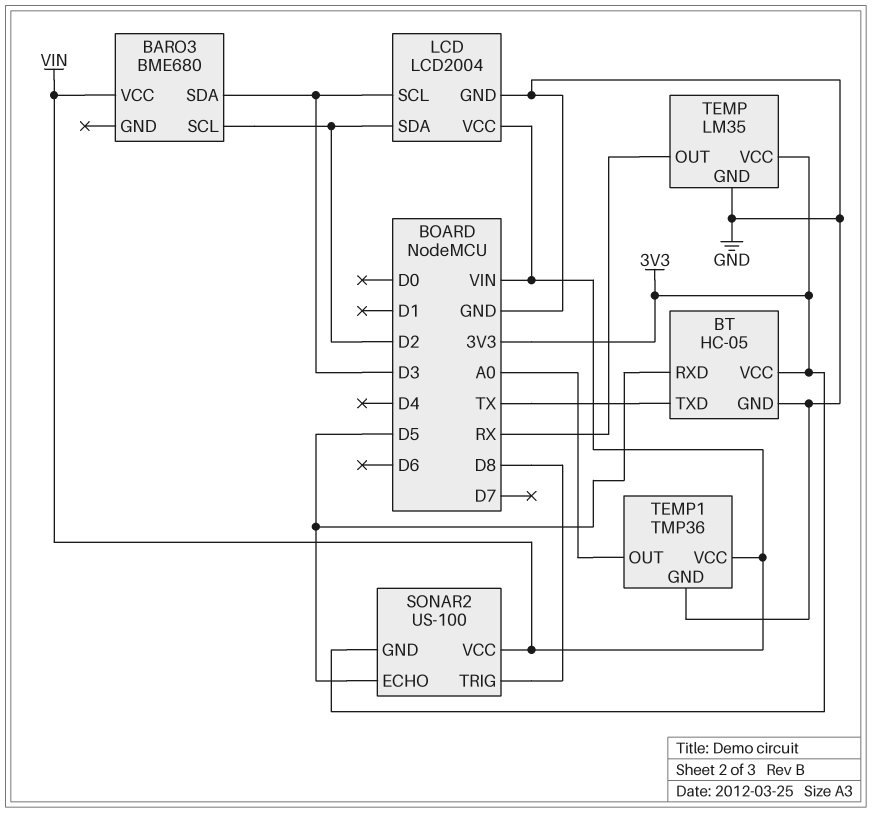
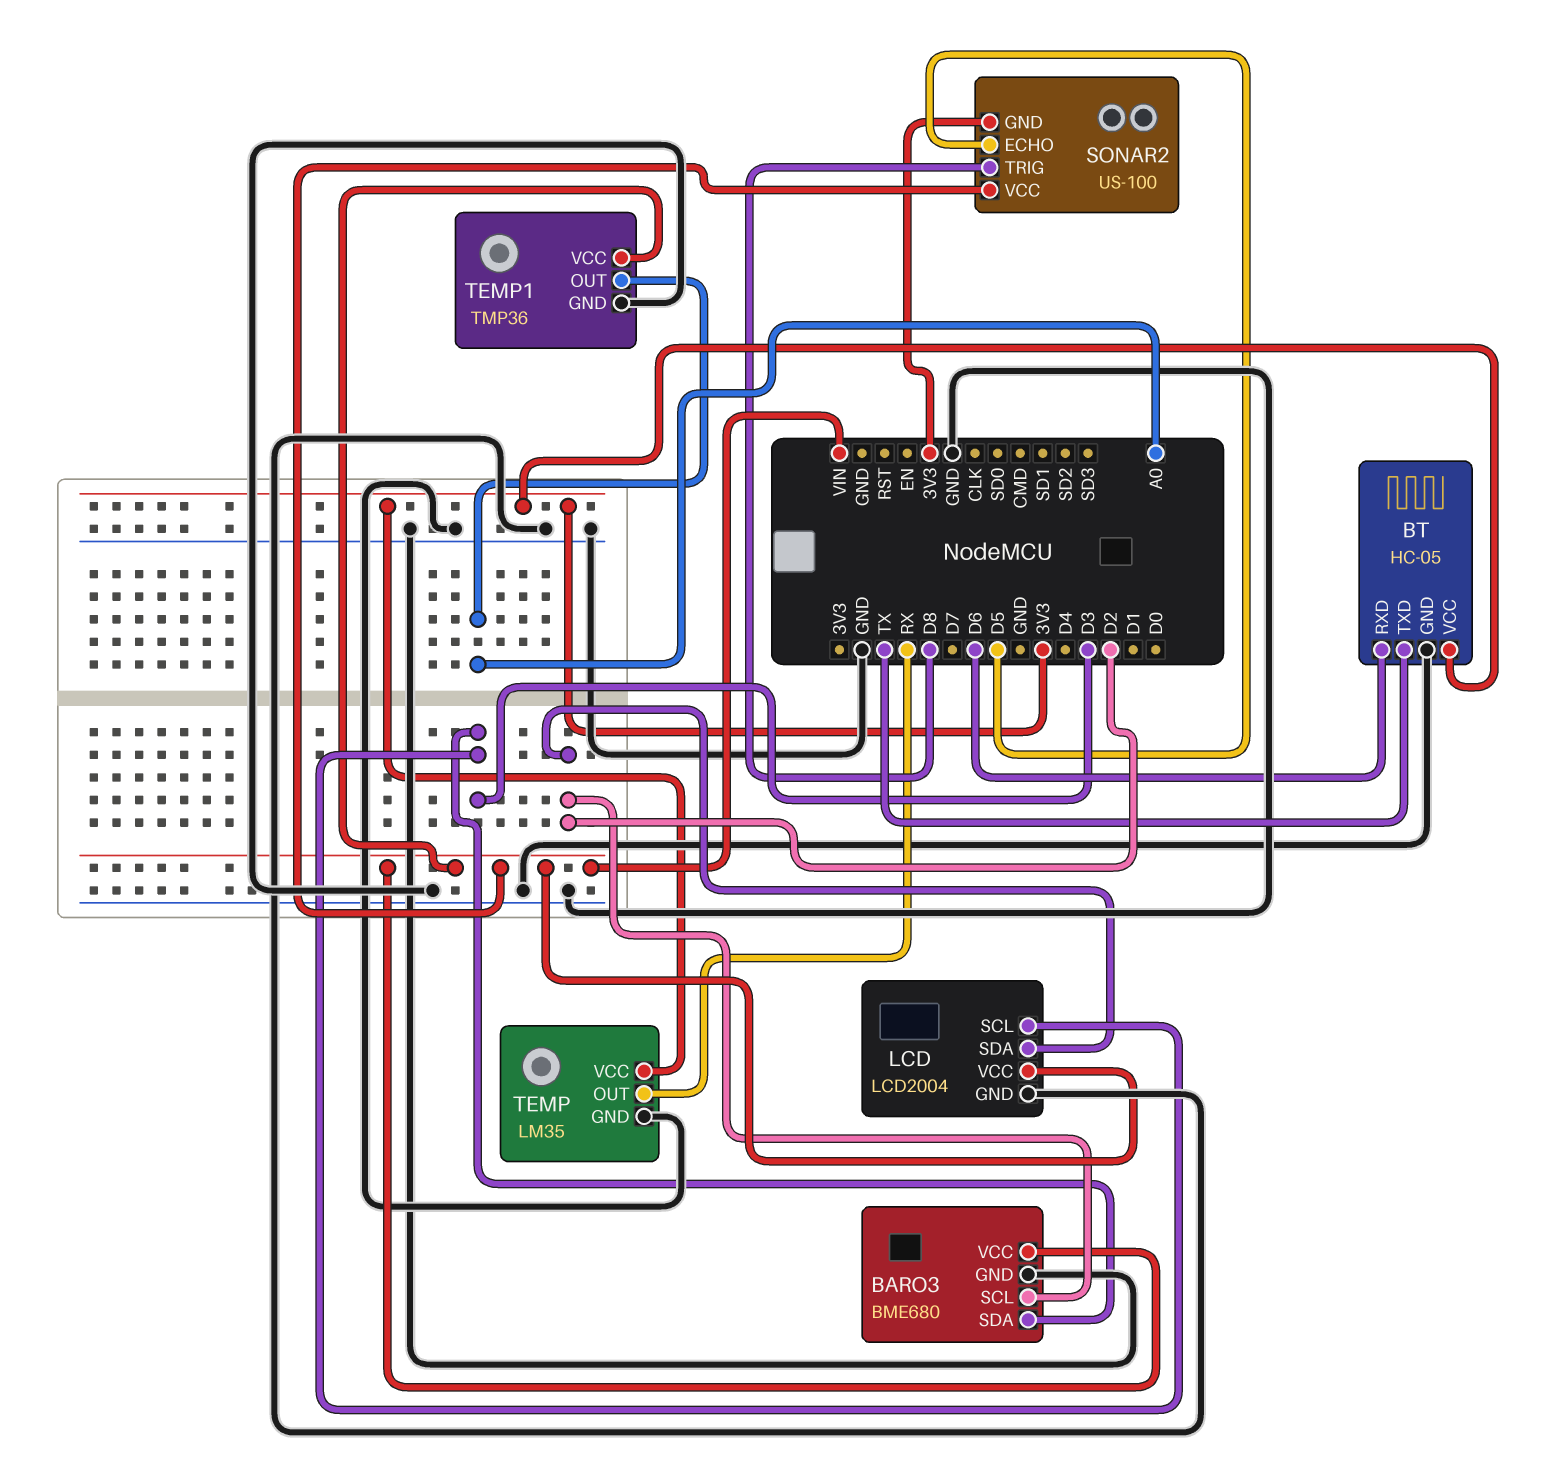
BARO3 pin GND: none -> GND
BT pin RXD: D5 -> D6

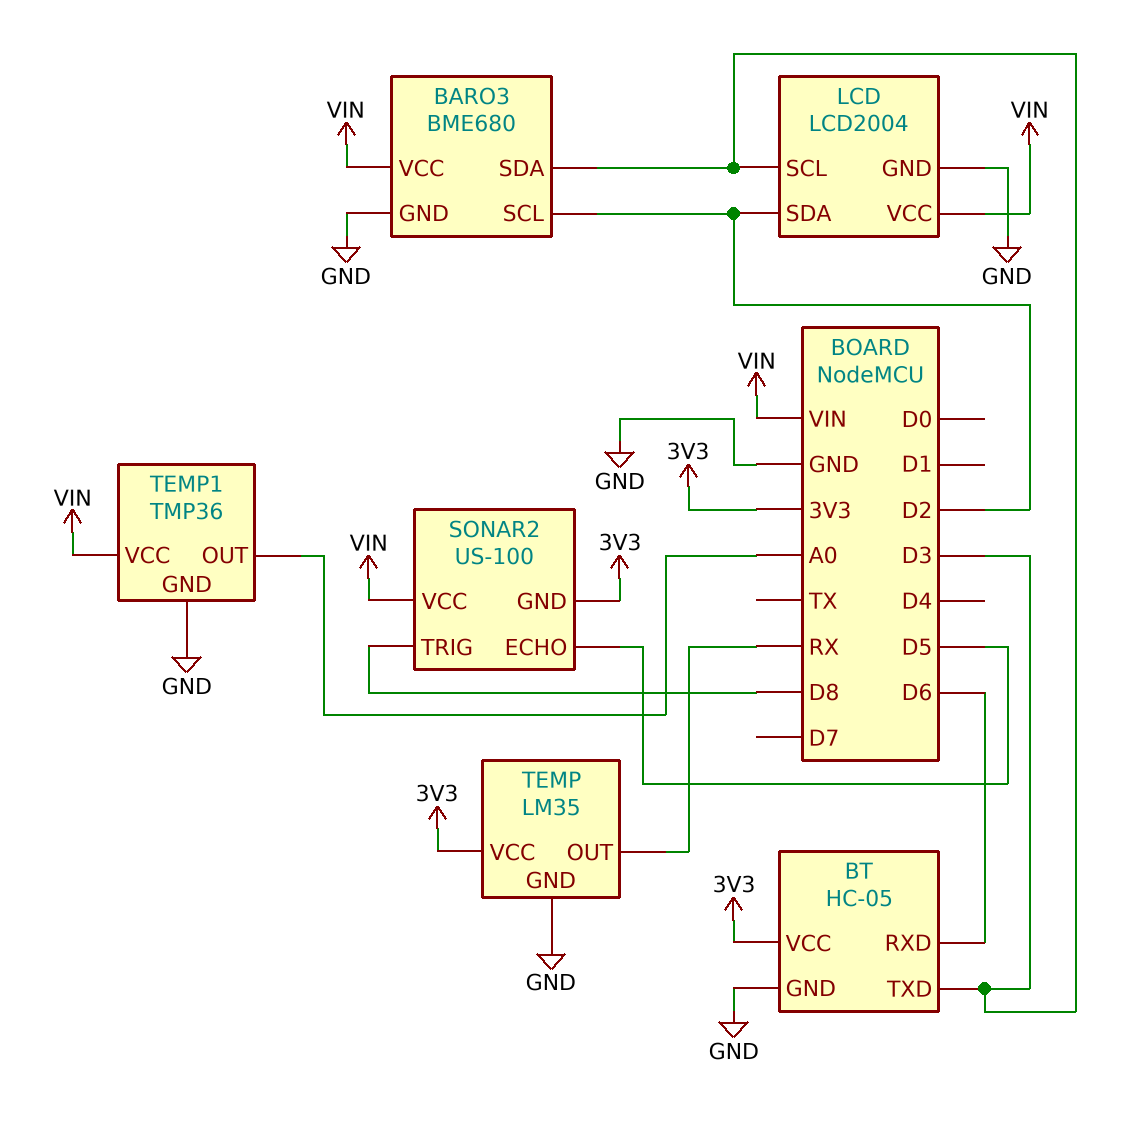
BT pin TXD: TX -> D3

